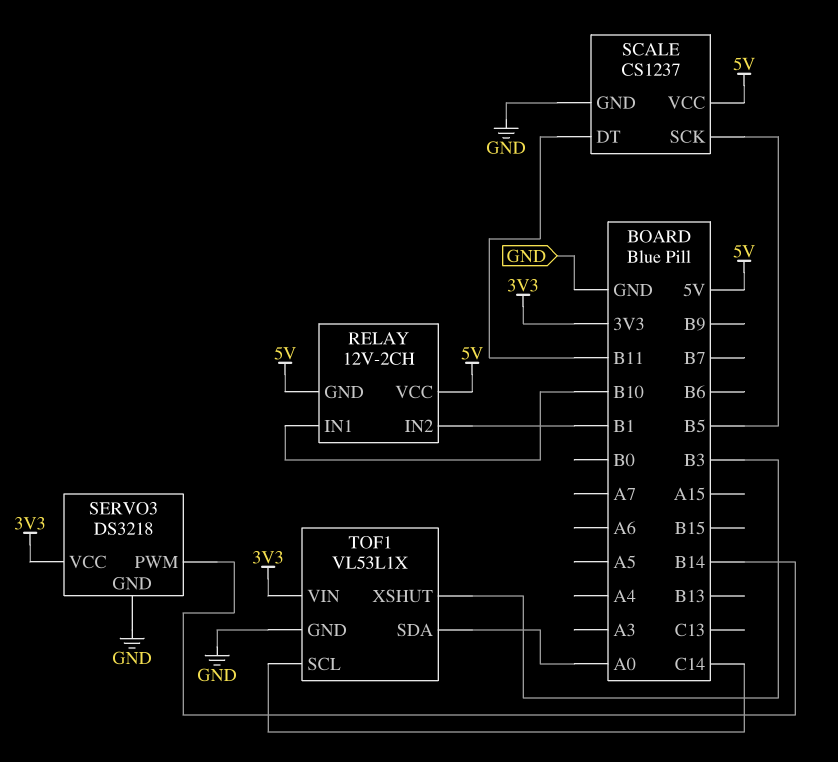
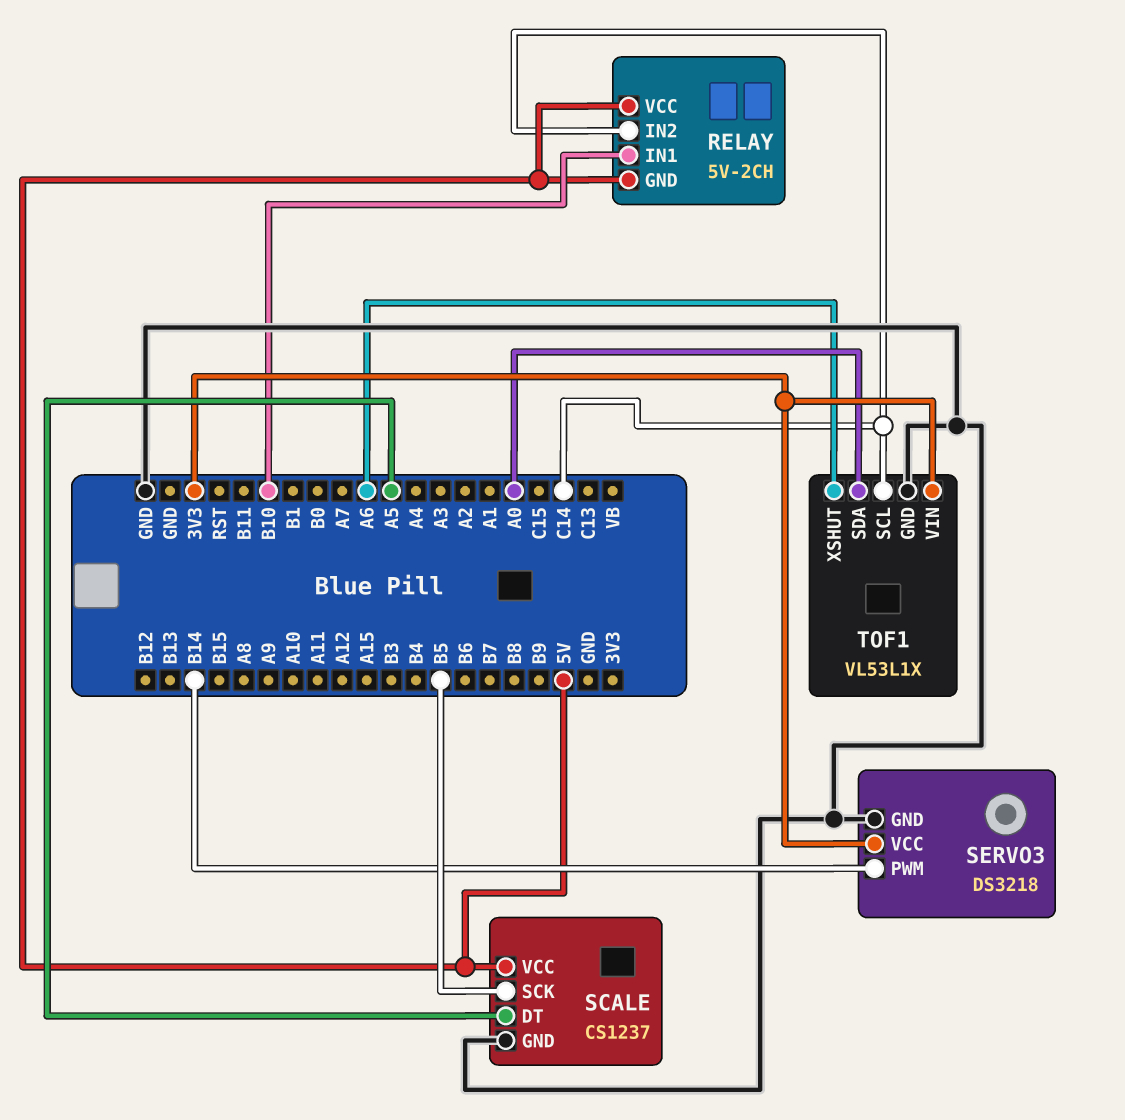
RELAY: 12V-2CH -> 5V-2CH
RELAY pin IN2: B1 -> C14
SCALE pin DT: B11 -> A5
TOF1 pin XSHUT: B3 -> A6

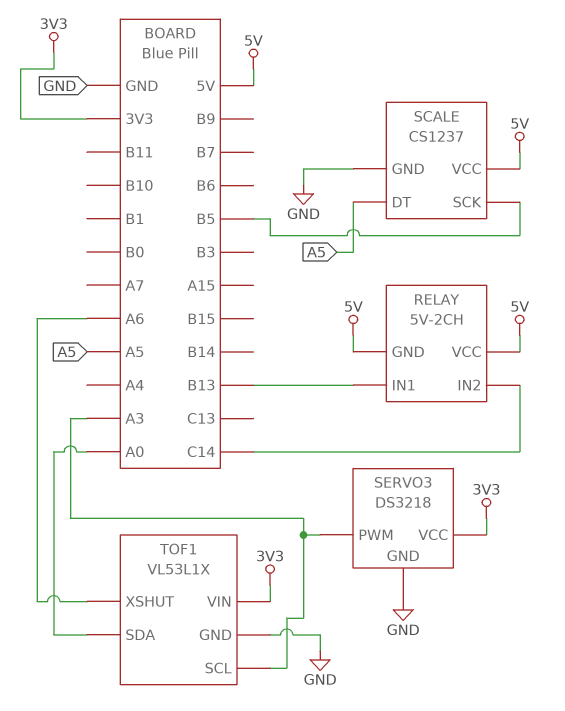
RELAY pin IN1: B10 -> B13
SERVO3 pin PWM: B14 -> A3
TOF1 pin SCL: C14 -> A3

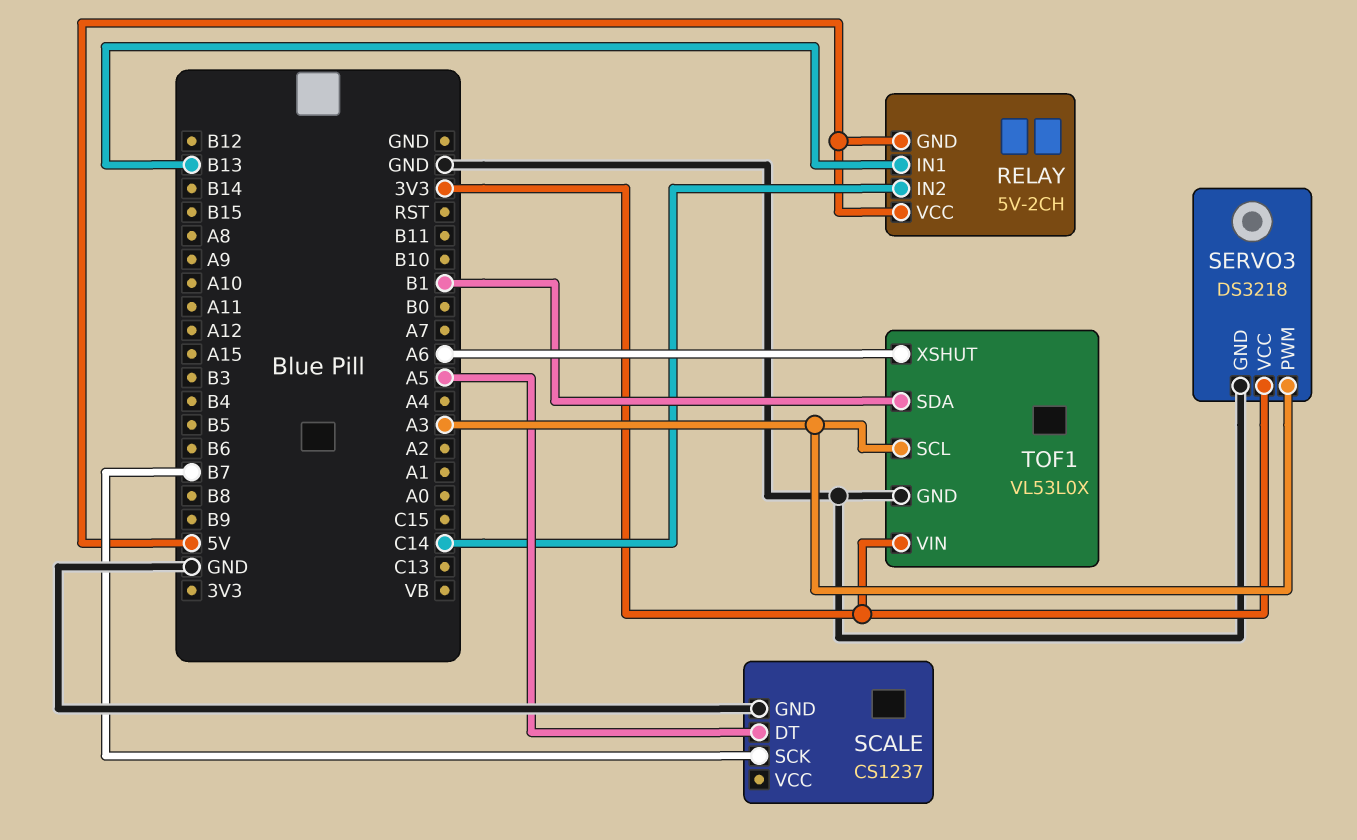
SCALE pin SCK: B5 -> B7
SCALE pin VCC: 5V -> none
TOF1: VL53L1X -> VL53L0X
TOF1 pin SDA: A0 -> B1

